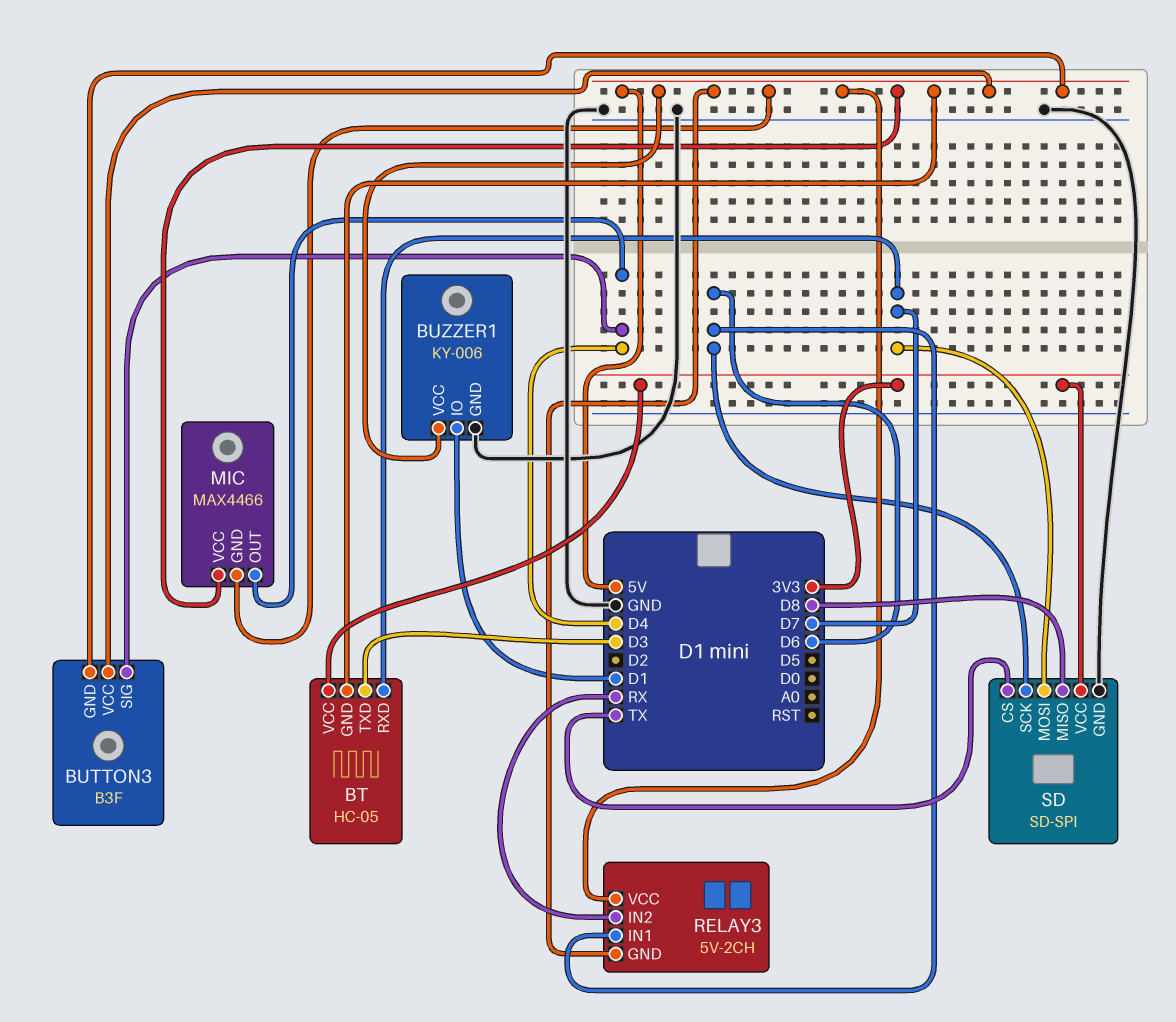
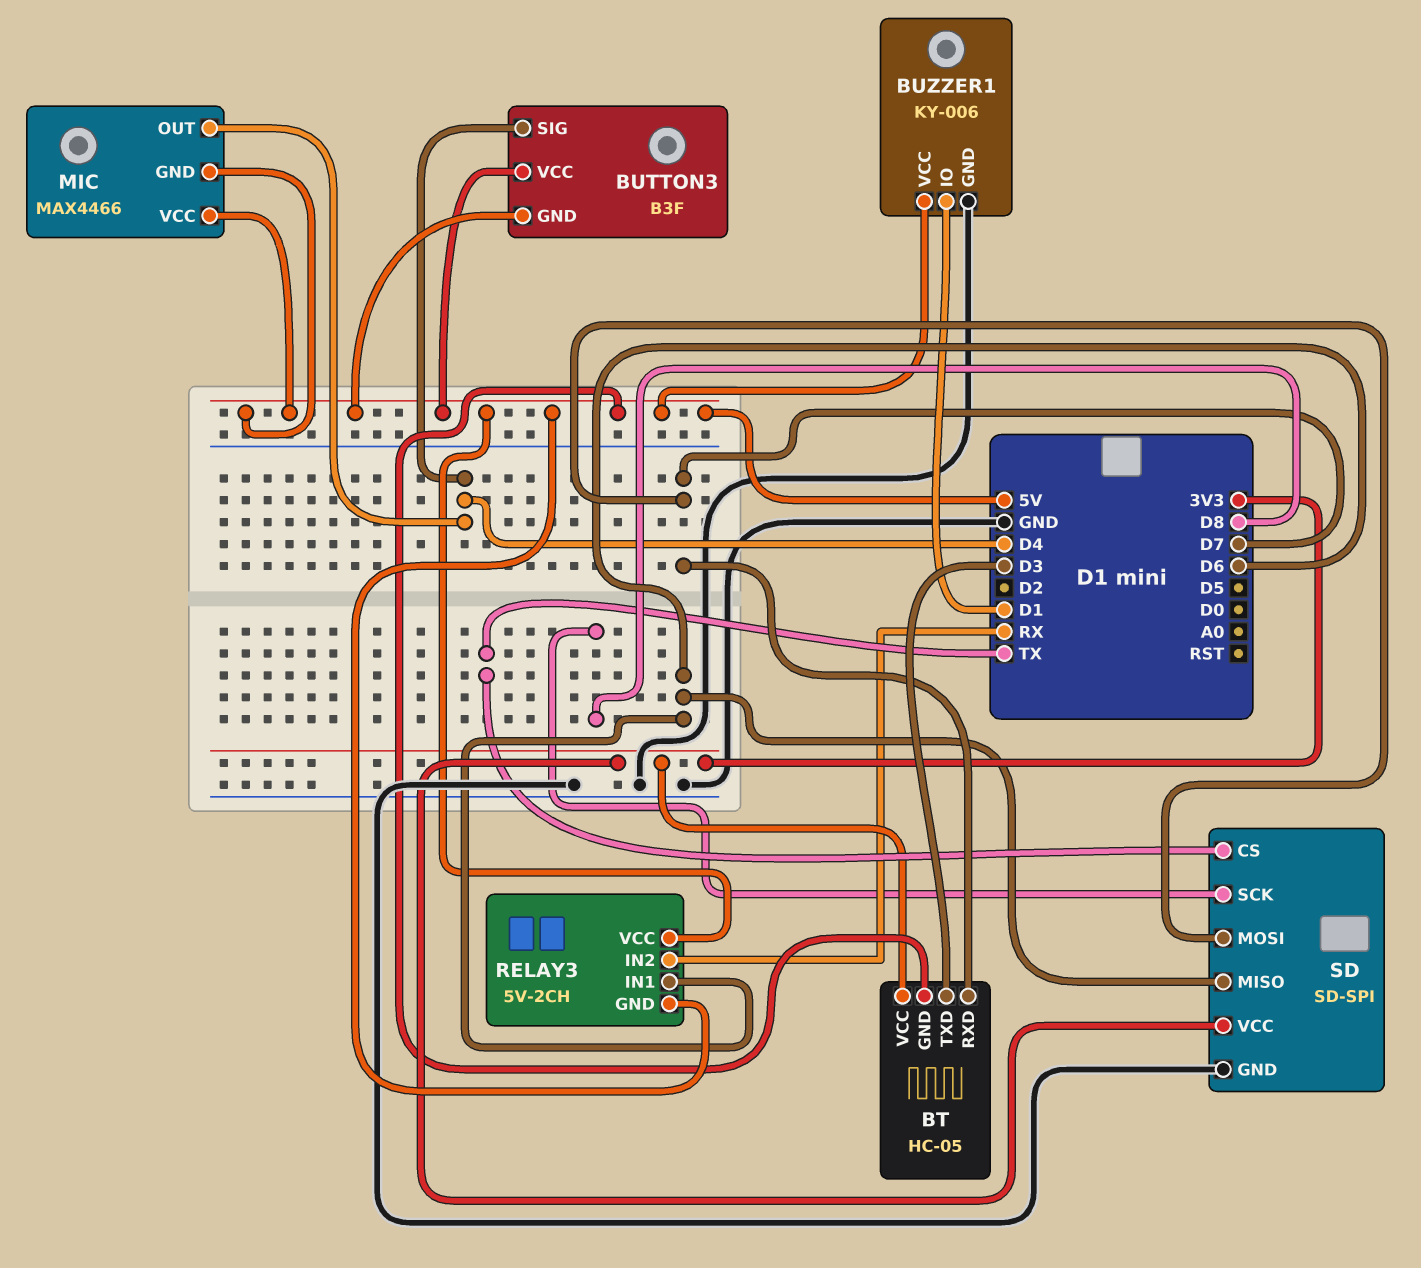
SD pin MISO: D8 -> D6
SD pin SCK: D6 -> D8

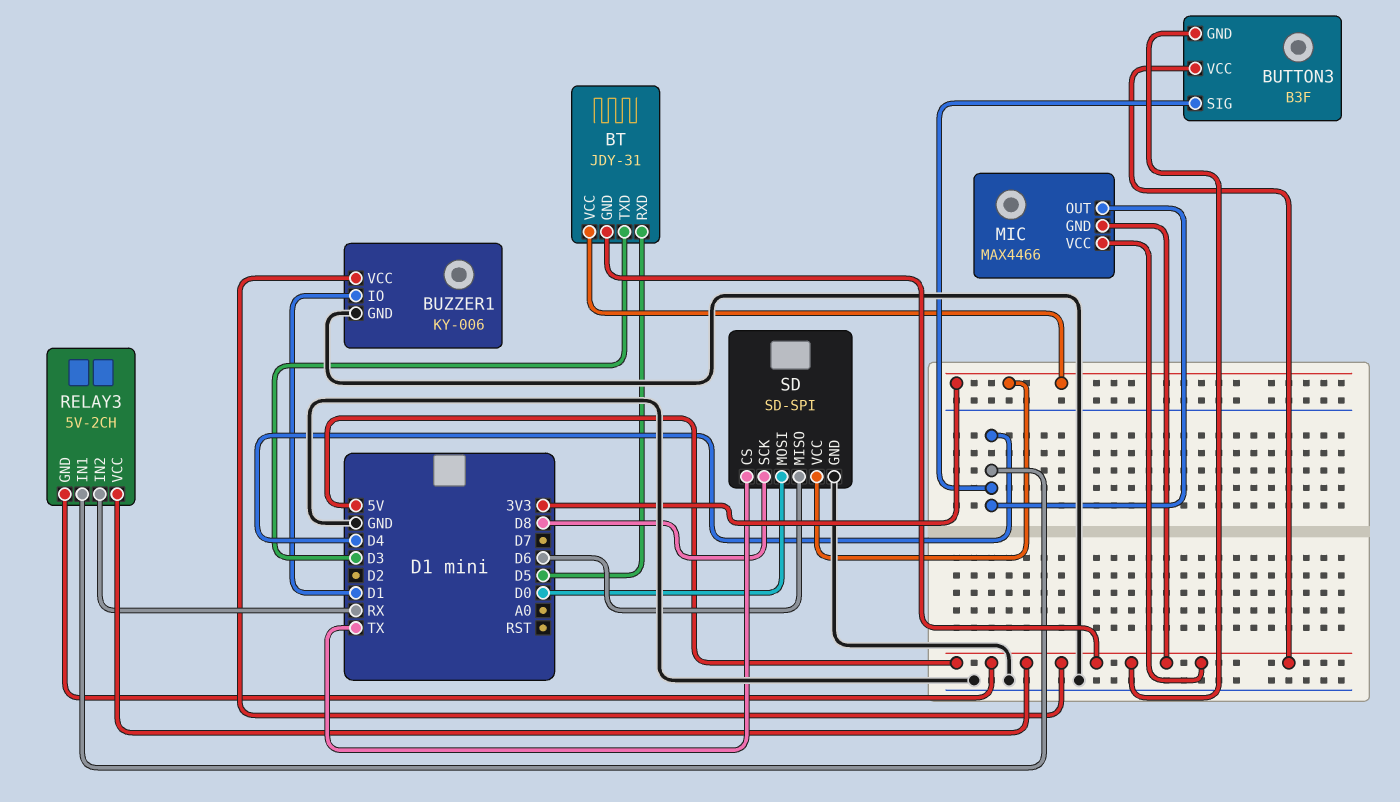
BT: HC-05 -> JDY-31
BT pin RXD: D7 -> D5
RELAY3 pin IN1: D6 -> D4
SD pin MOSI: D7 -> D0

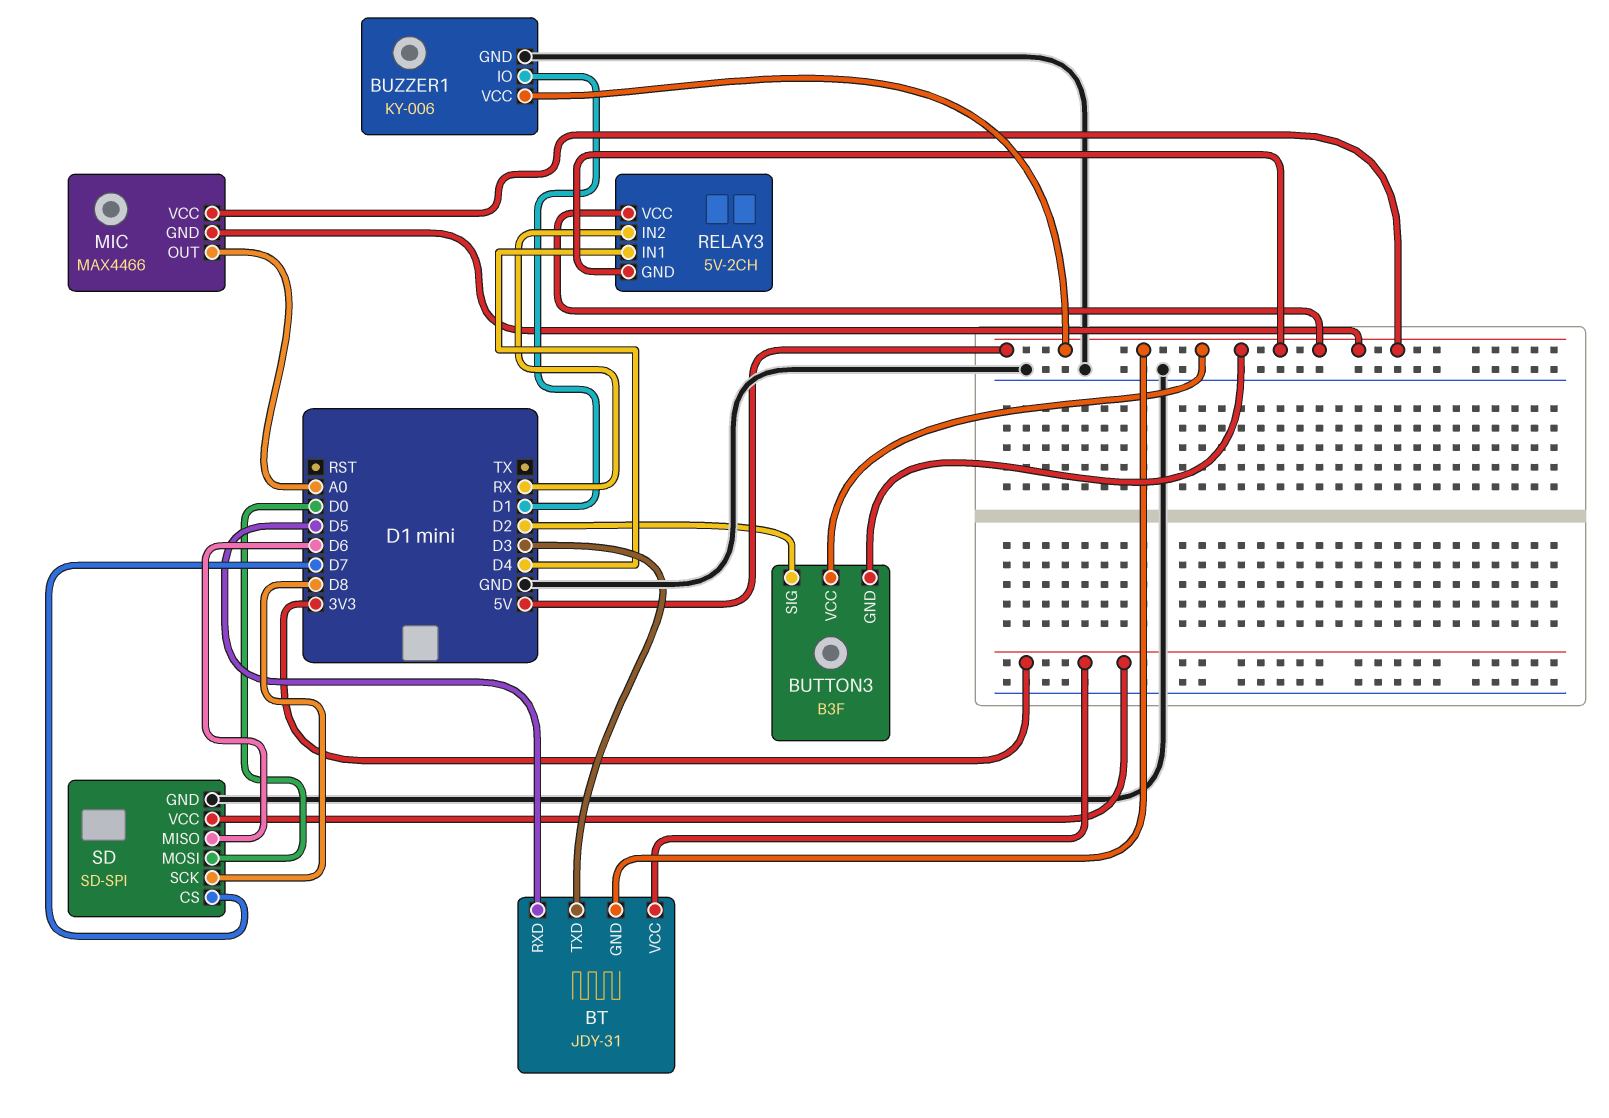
BUTTON3 pin SIG: D4 -> D2
MIC pin OUT: D4 -> A0
SD pin CS: TX -> D7

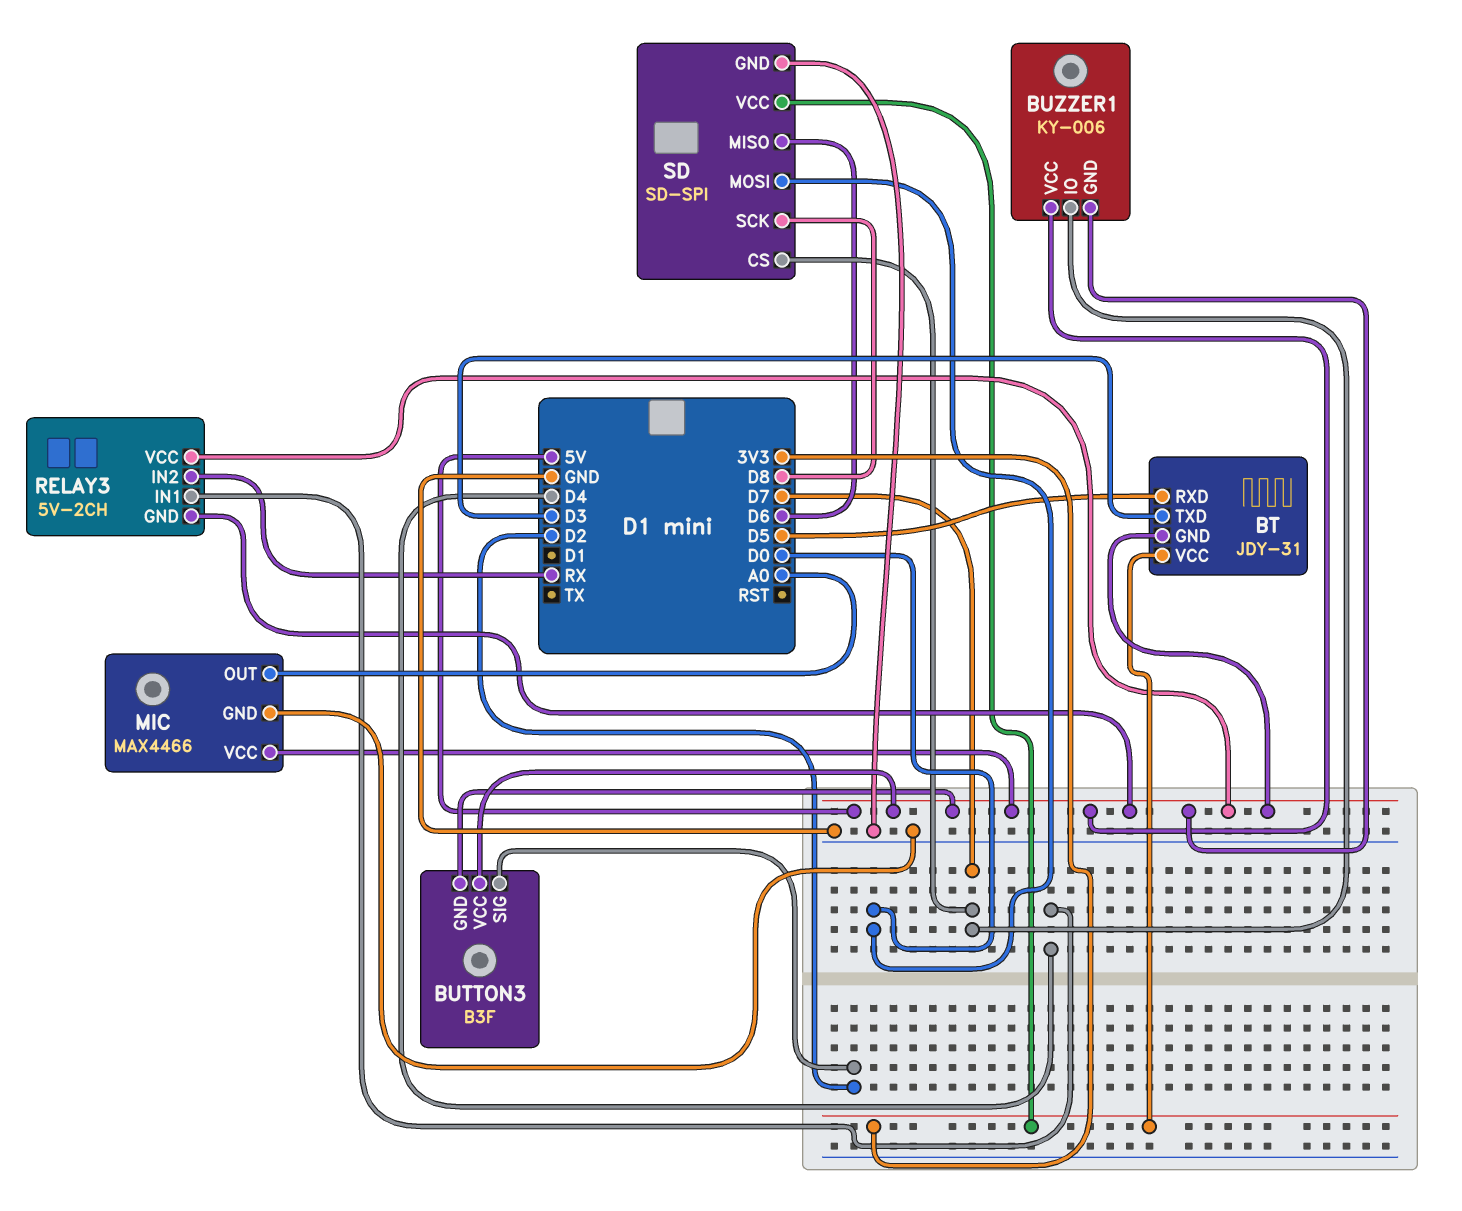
BUZZER1 pin GND: GND -> 5V
BUZZER1 pin IO: D1 -> D7
MIC pin GND: 5V -> GND

